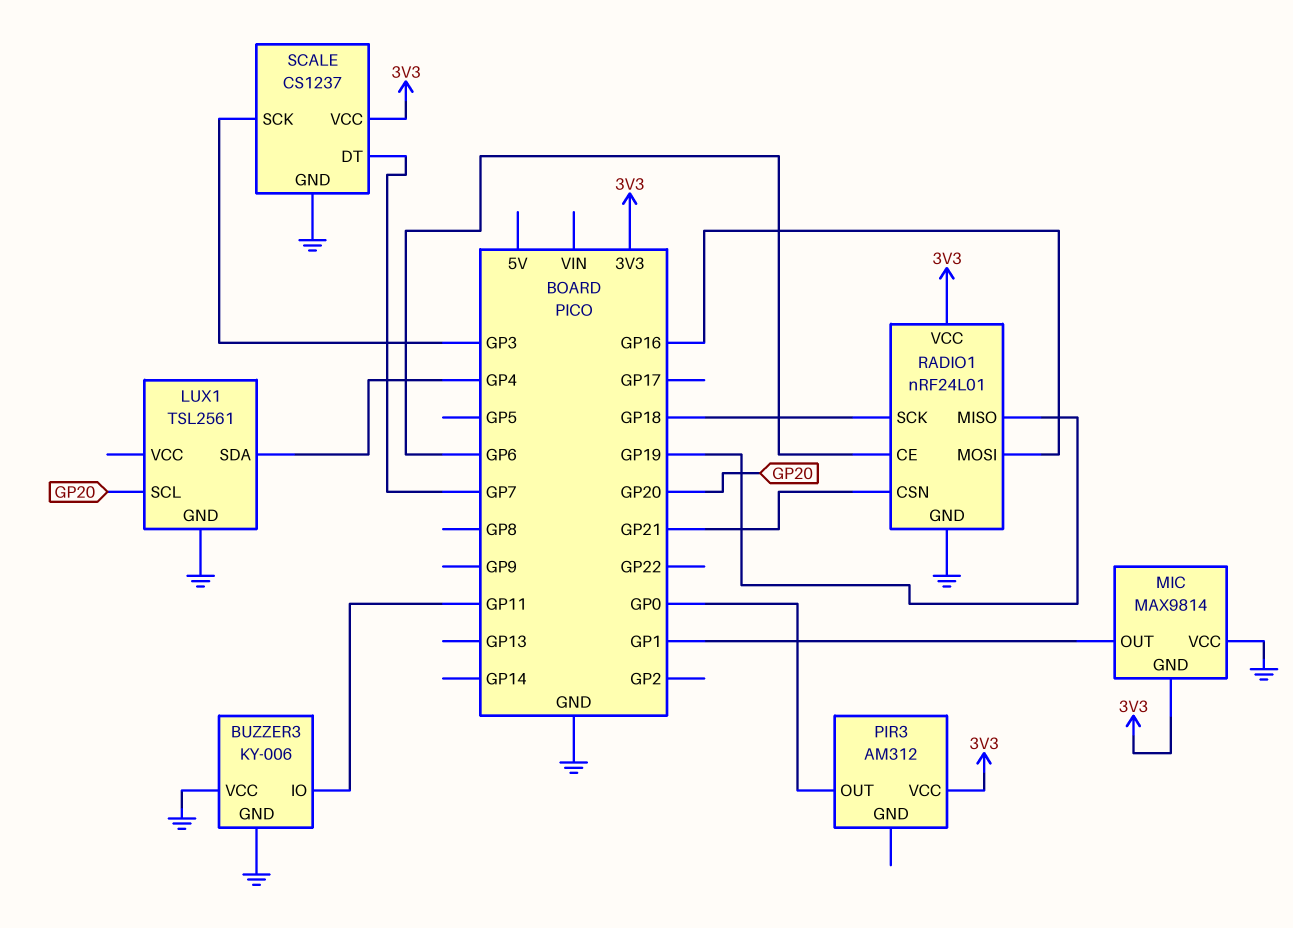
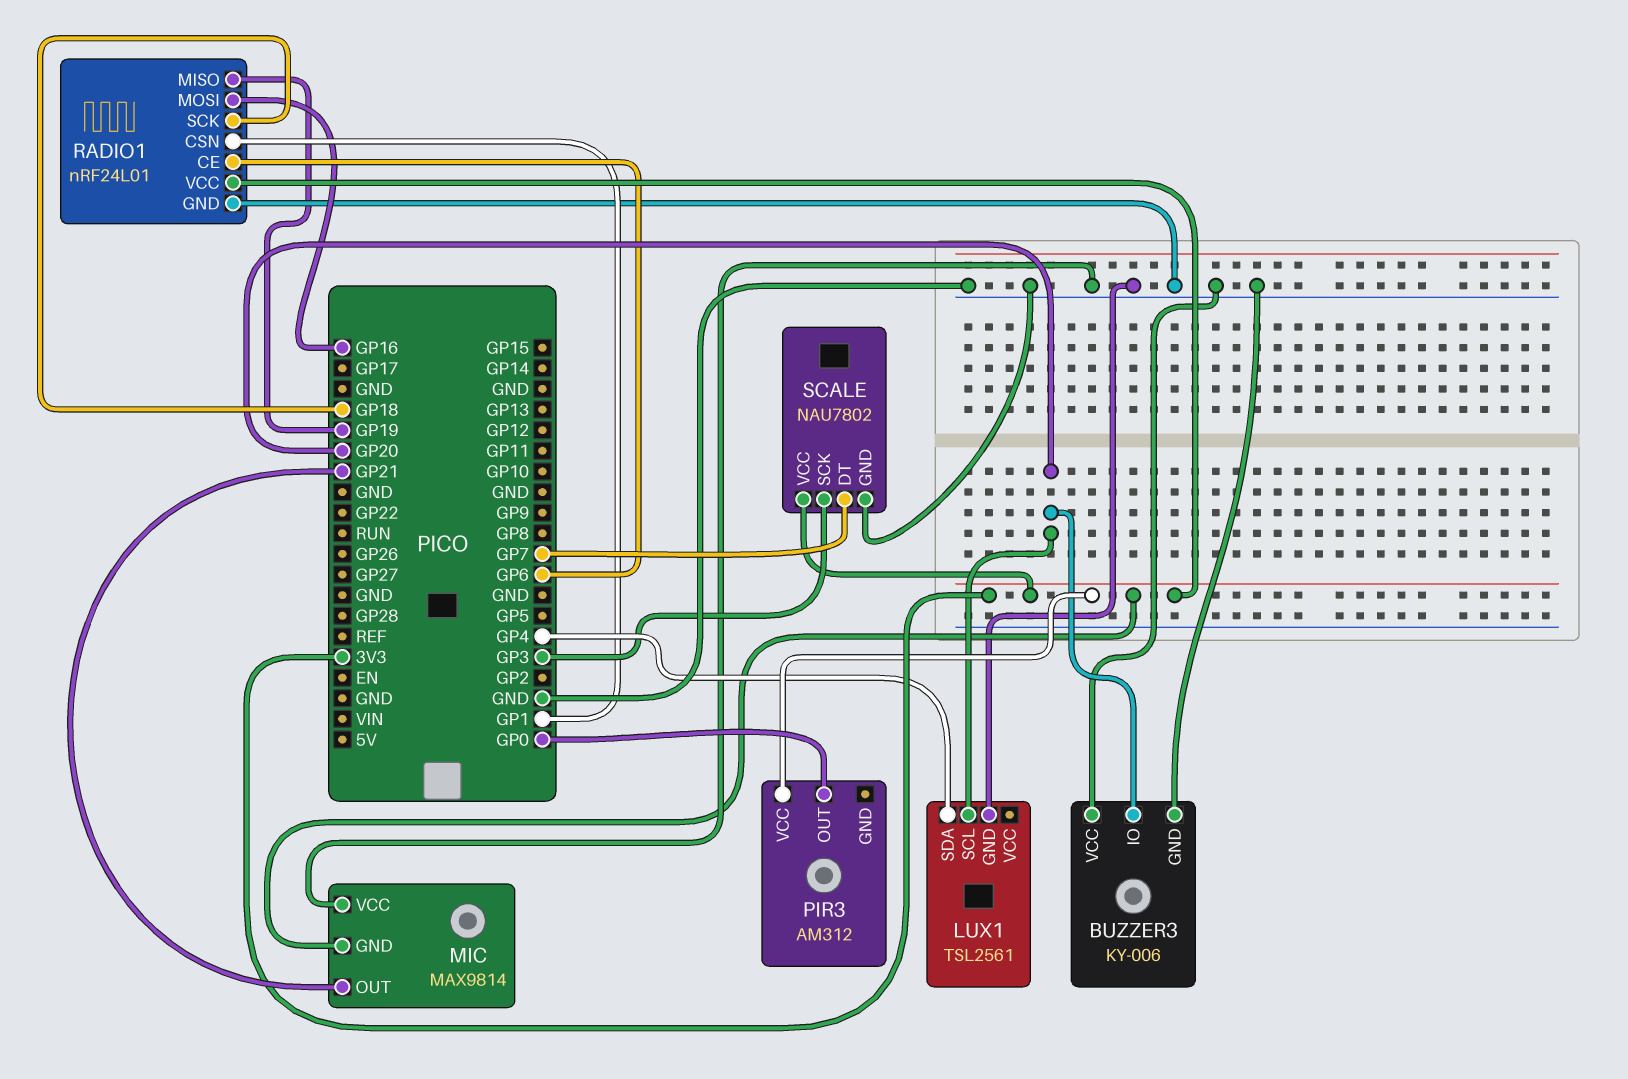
BUZZER3 pin IO: GP11 -> GP20
MIC pin OUT: GP1 -> GP21
RADIO1 pin CSN: GP21 -> GP1
SCALE: CS1237 -> NAU7802

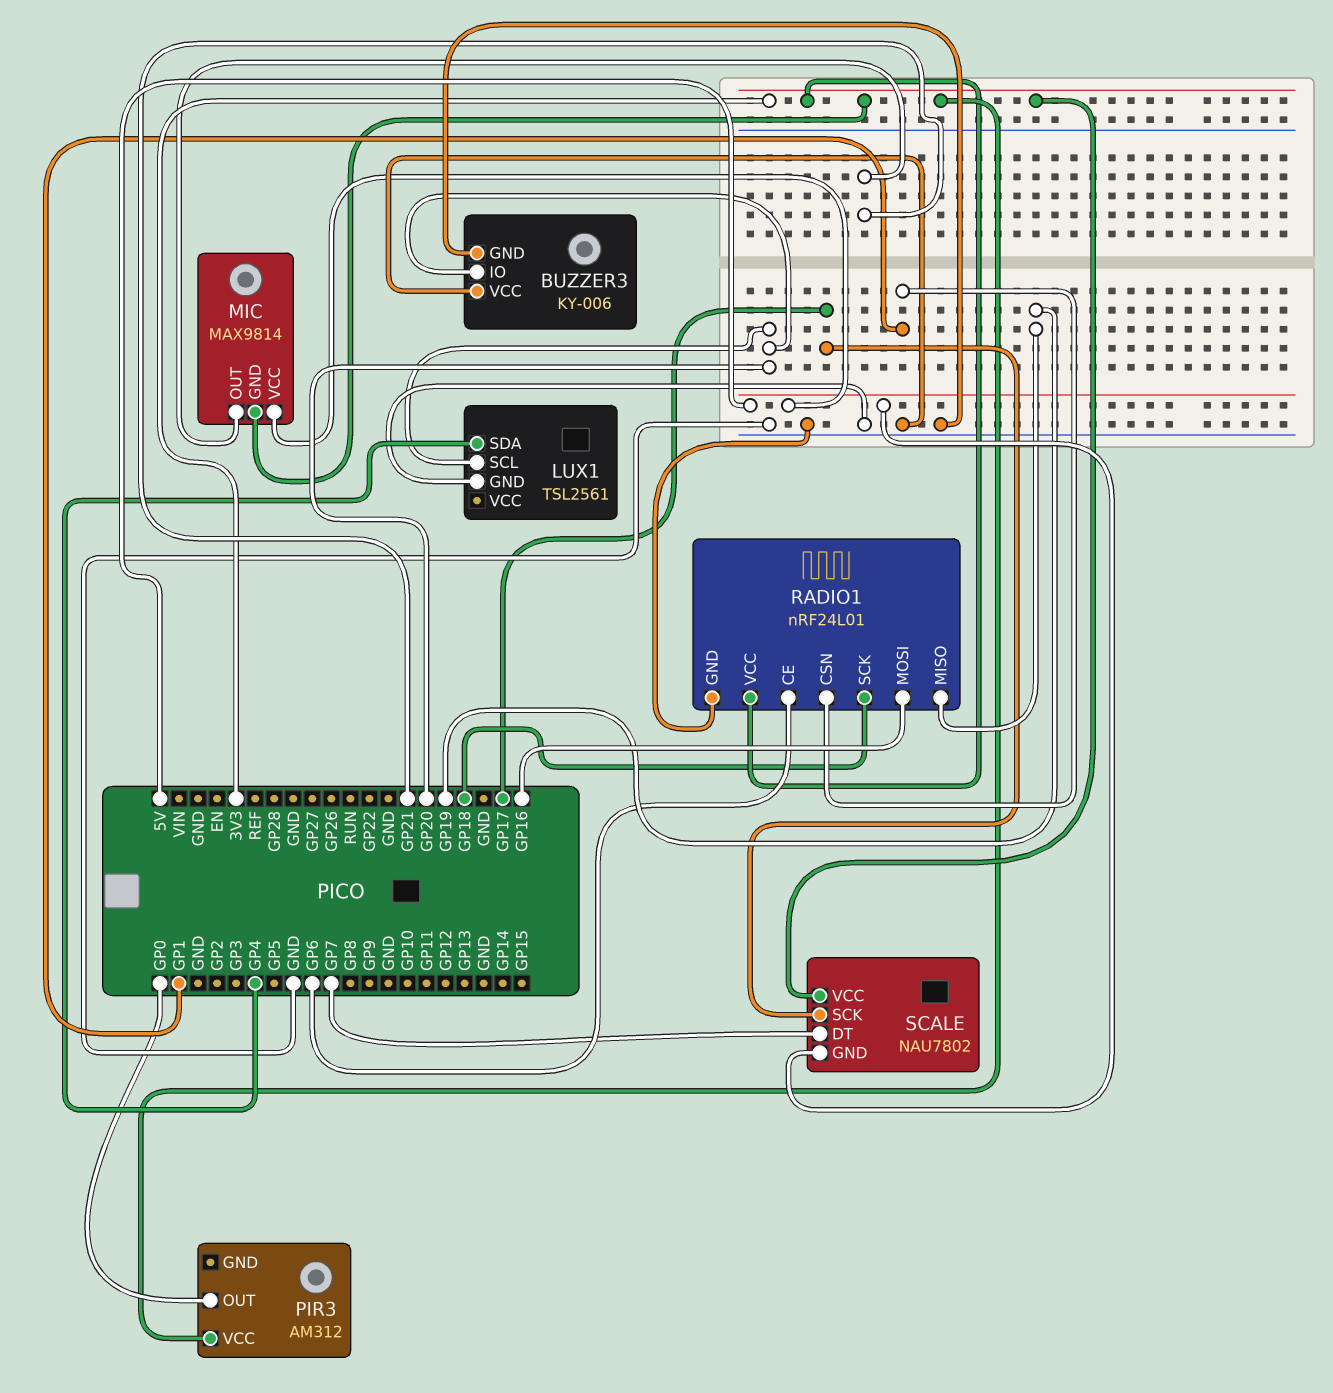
MIC pin VCC: GND -> 5V
SCALE pin GND: GND -> 5V
SCALE pin SCK: GP3 -> GP17

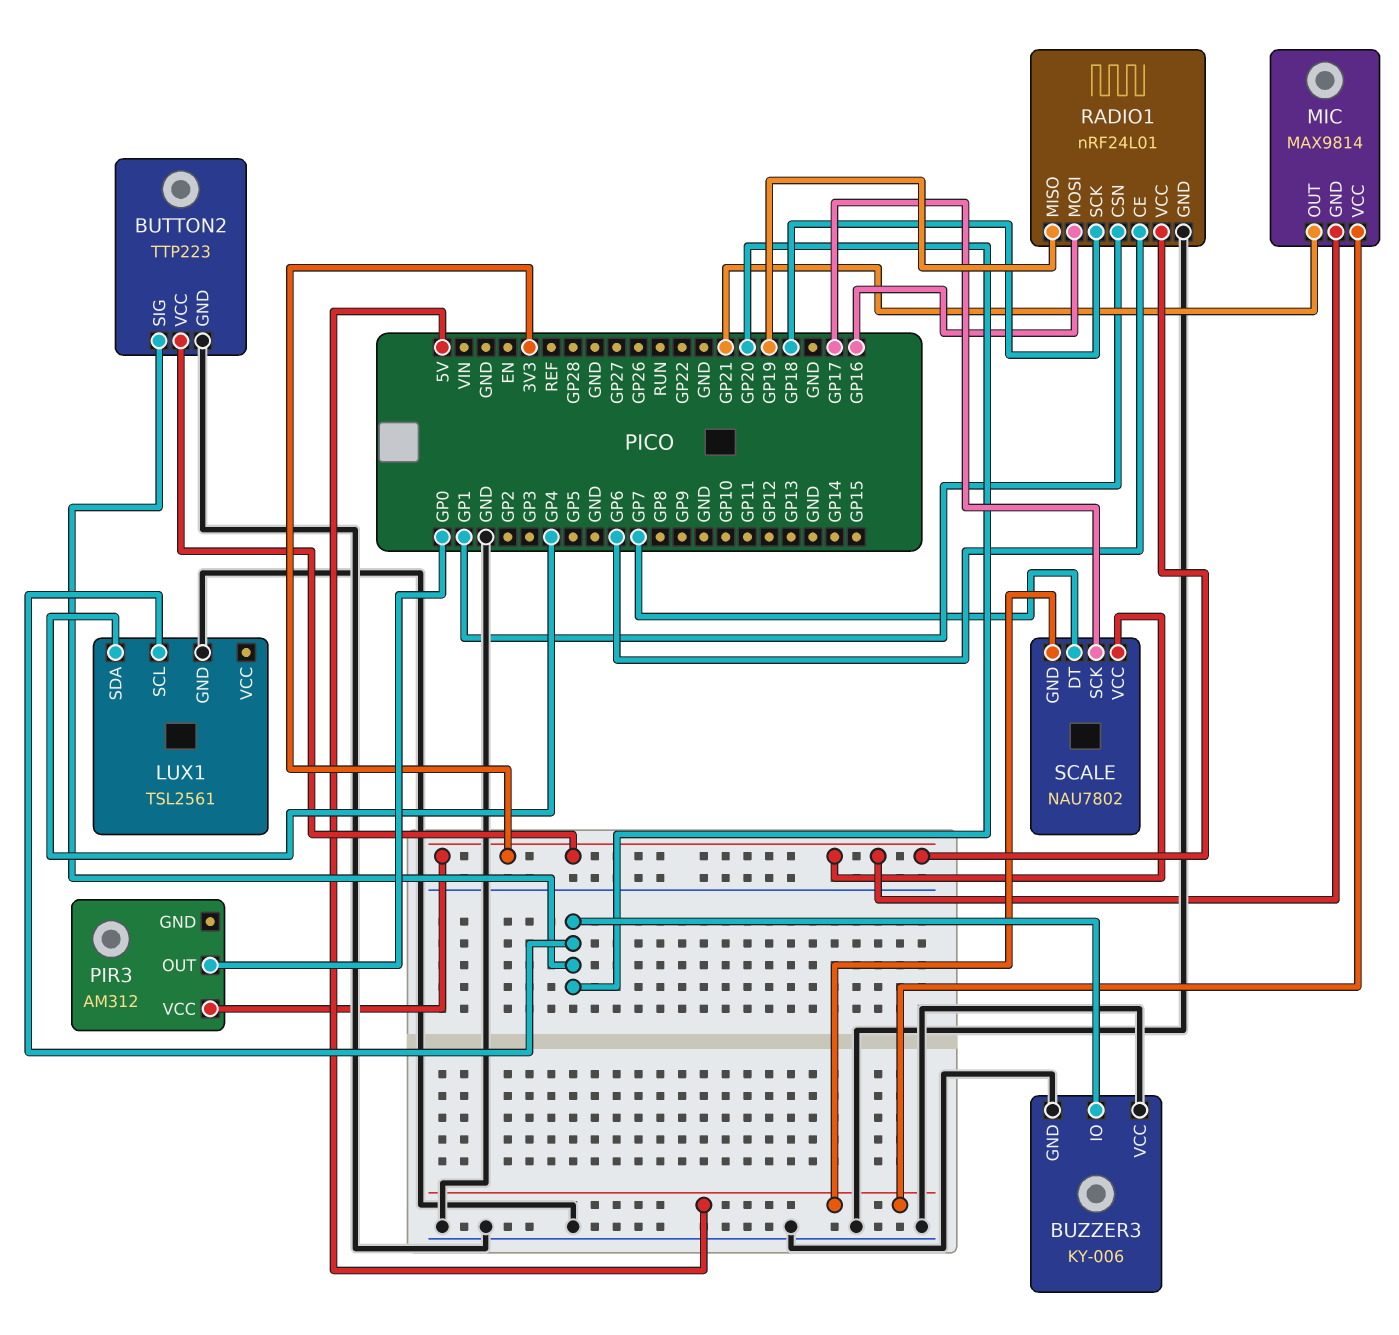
BUTTON2: none -> TTP223
BUTTON2 pin GND: none -> GND
BUTTON2 pin SIG: none -> GP20
BUTTON2 pin VCC: none -> 3V3

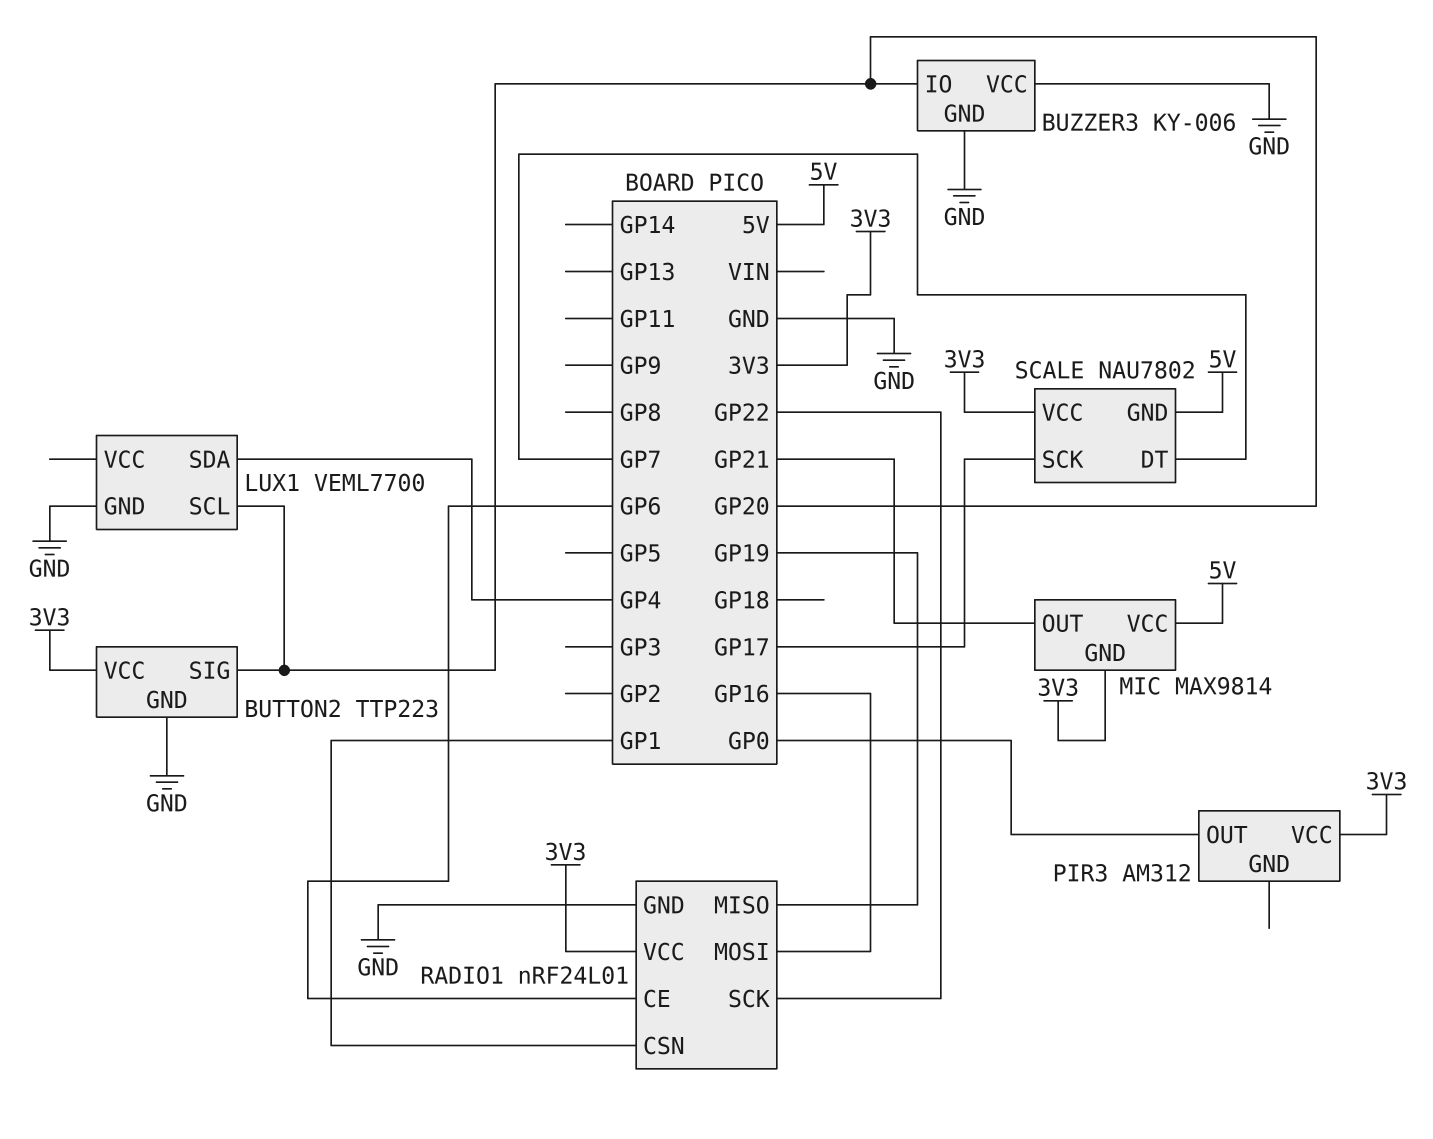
LUX1: TSL2561 -> VEML7700
RADIO1 pin SCK: GP18 -> GP22

